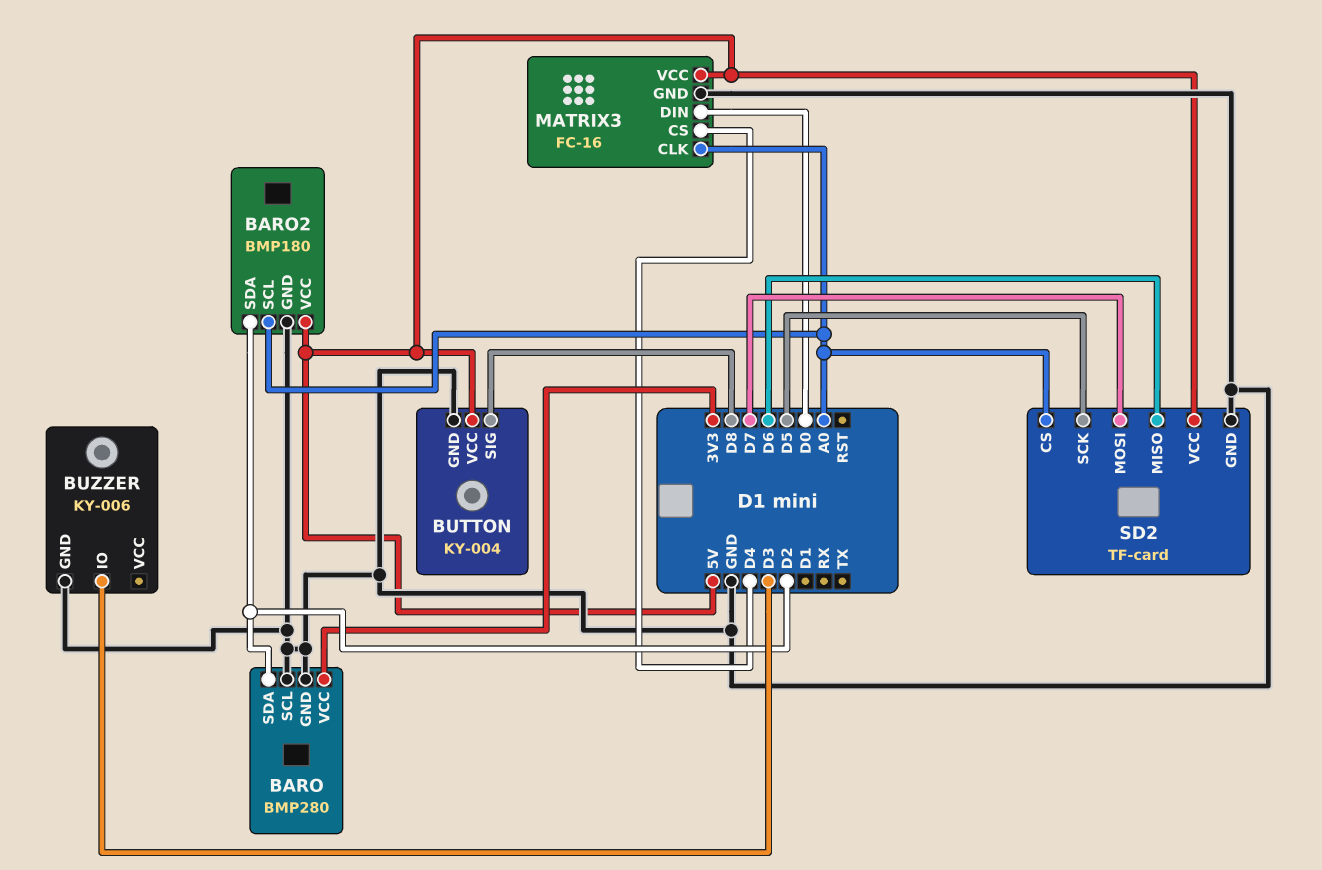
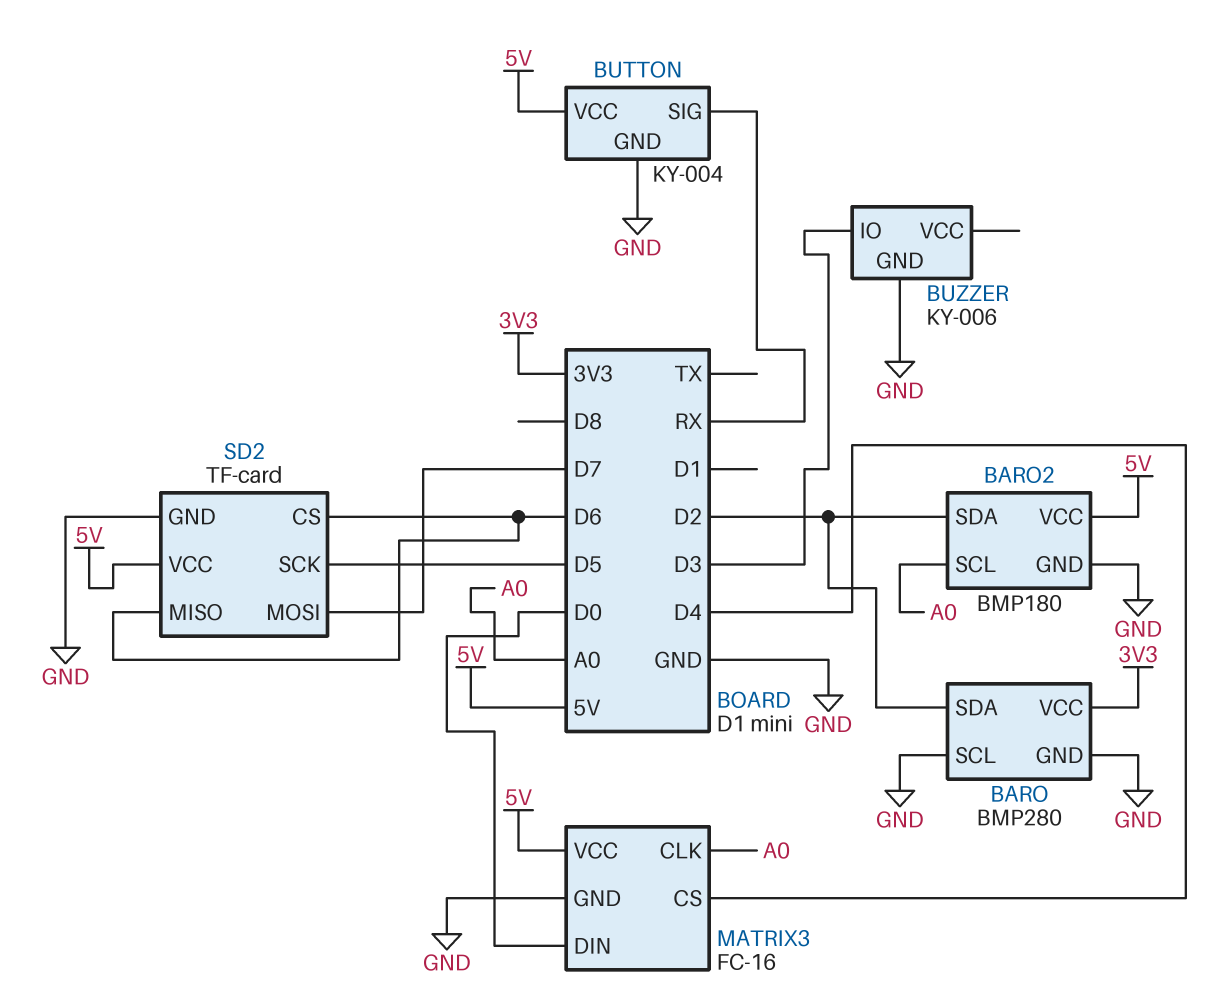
BUTTON pin SIG: D8 -> RX
SD2 pin CS: A0 -> D6

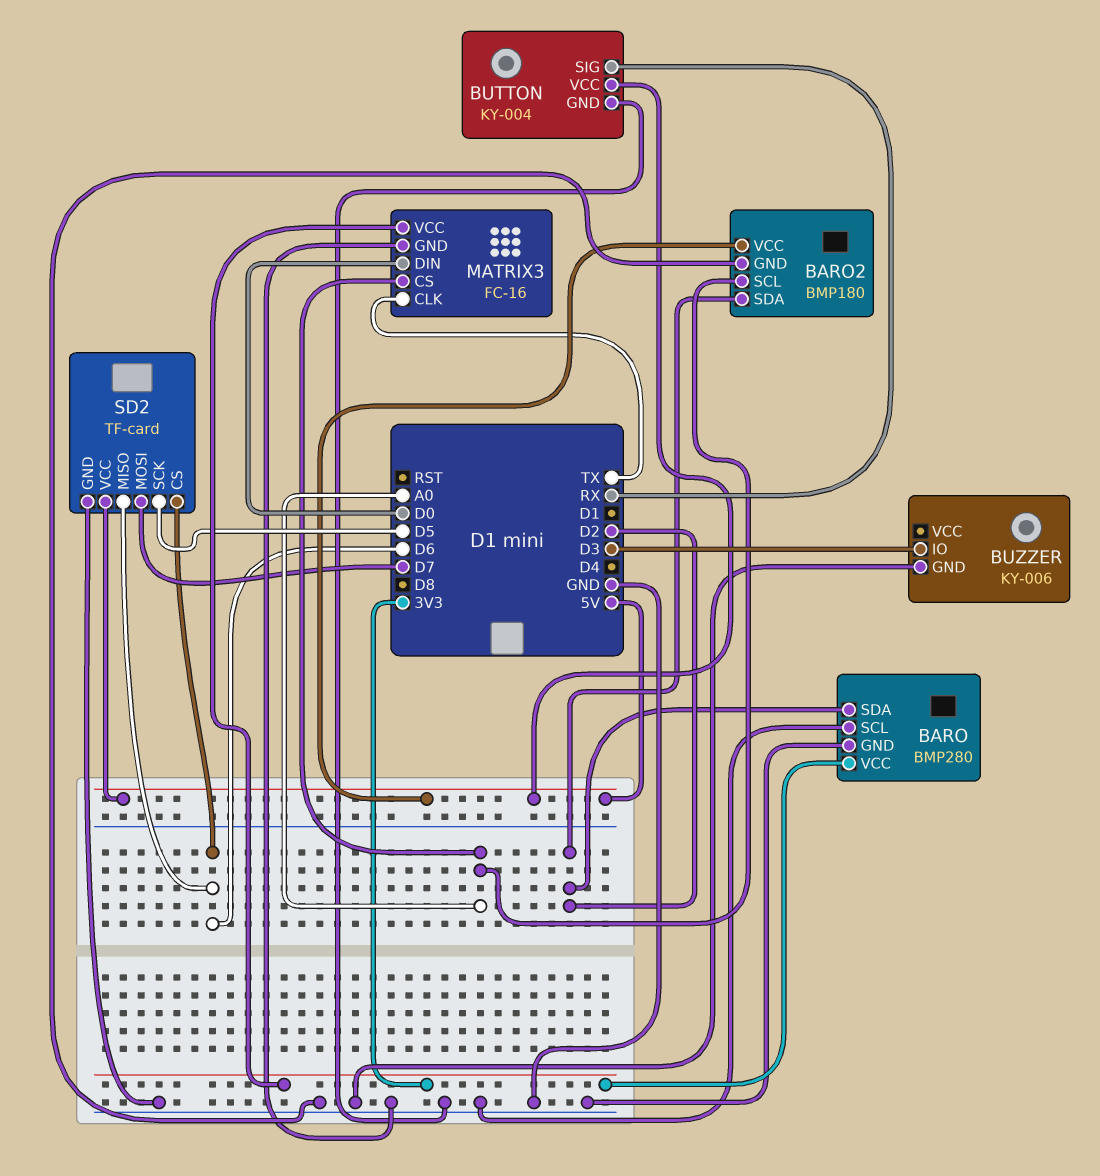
MATRIX3 pin CLK: A0 -> TX
MATRIX3 pin CS: D4 -> A0
MATRIX3 pin VCC: 5V -> 3V3

